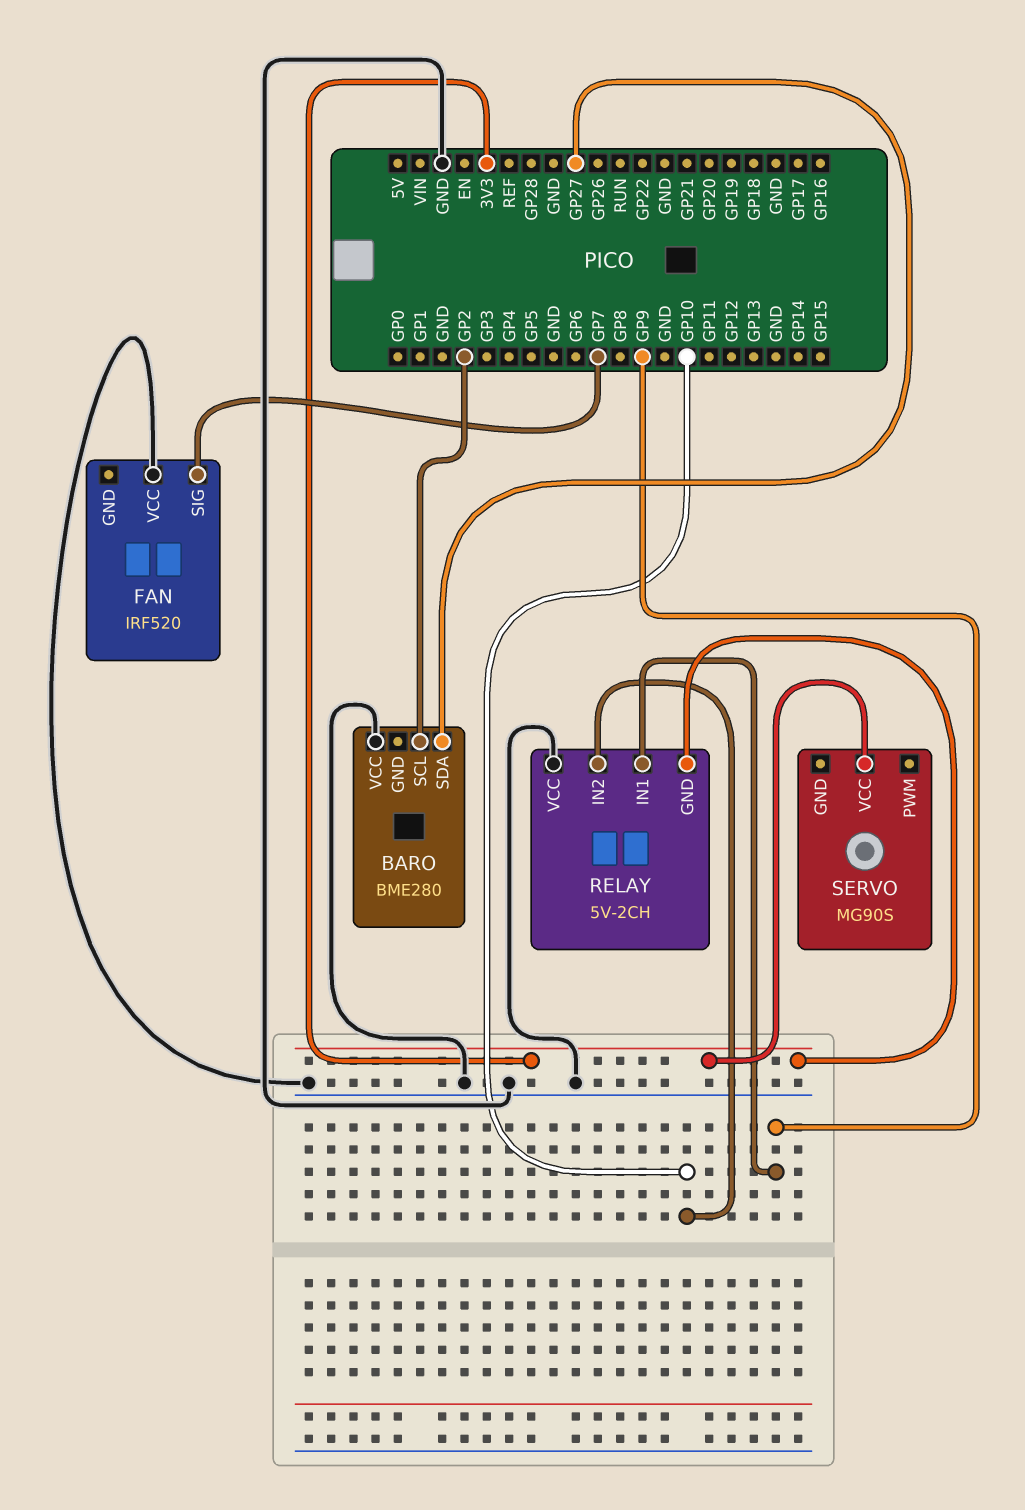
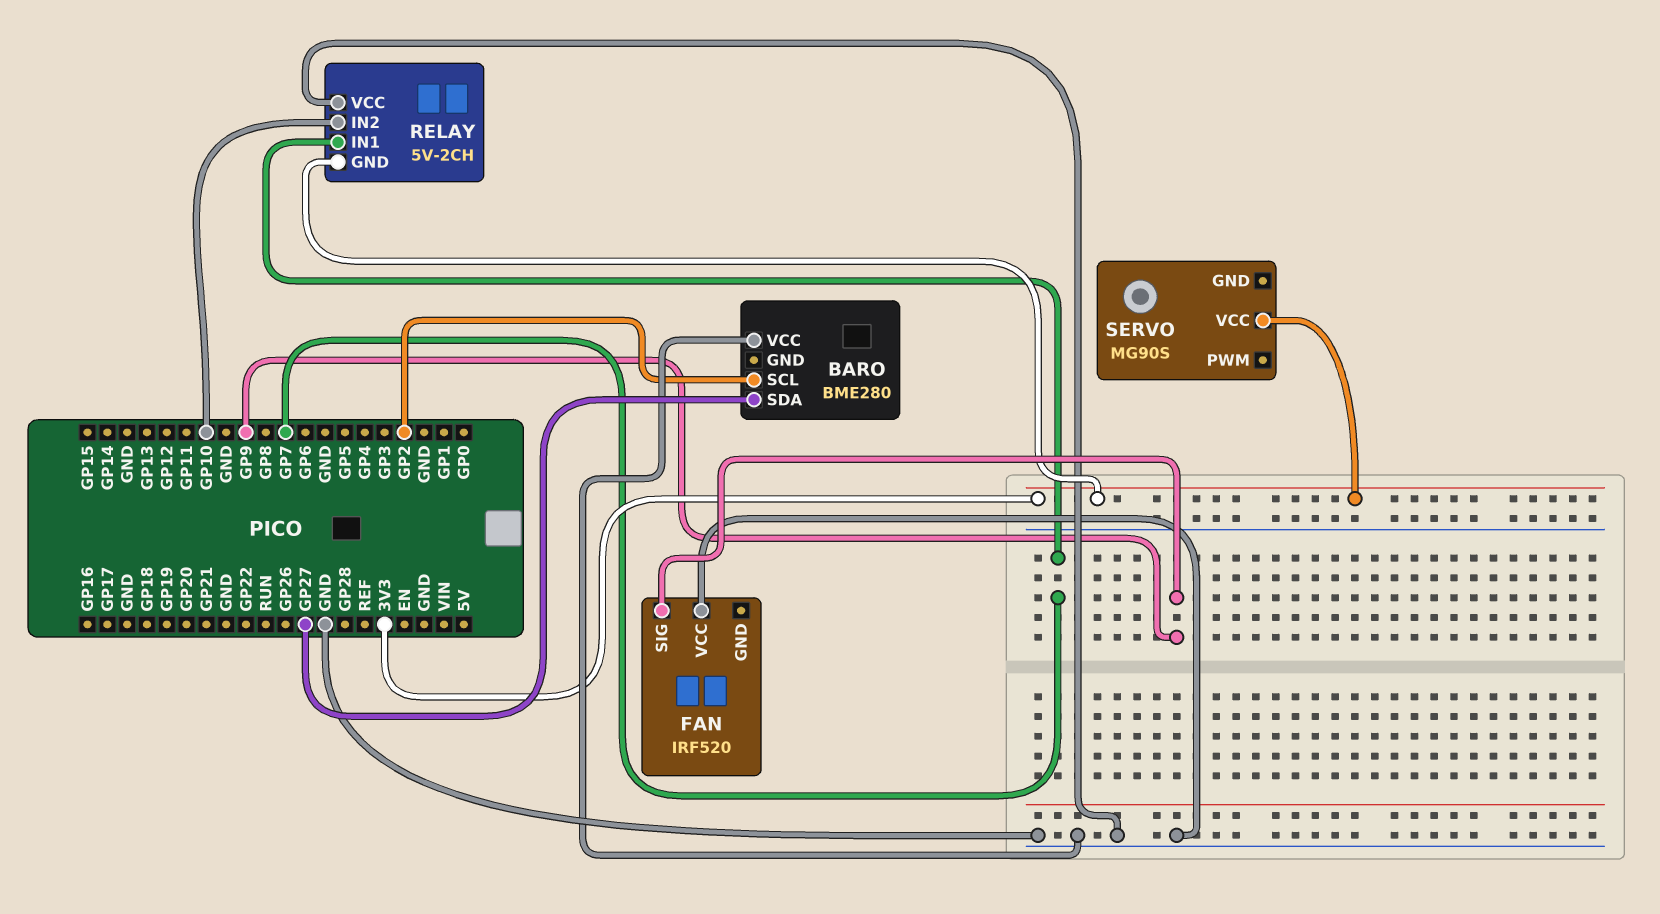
FAN pin SIG: GP7 -> GP9
RELAY pin IN1: GP9 -> GP7

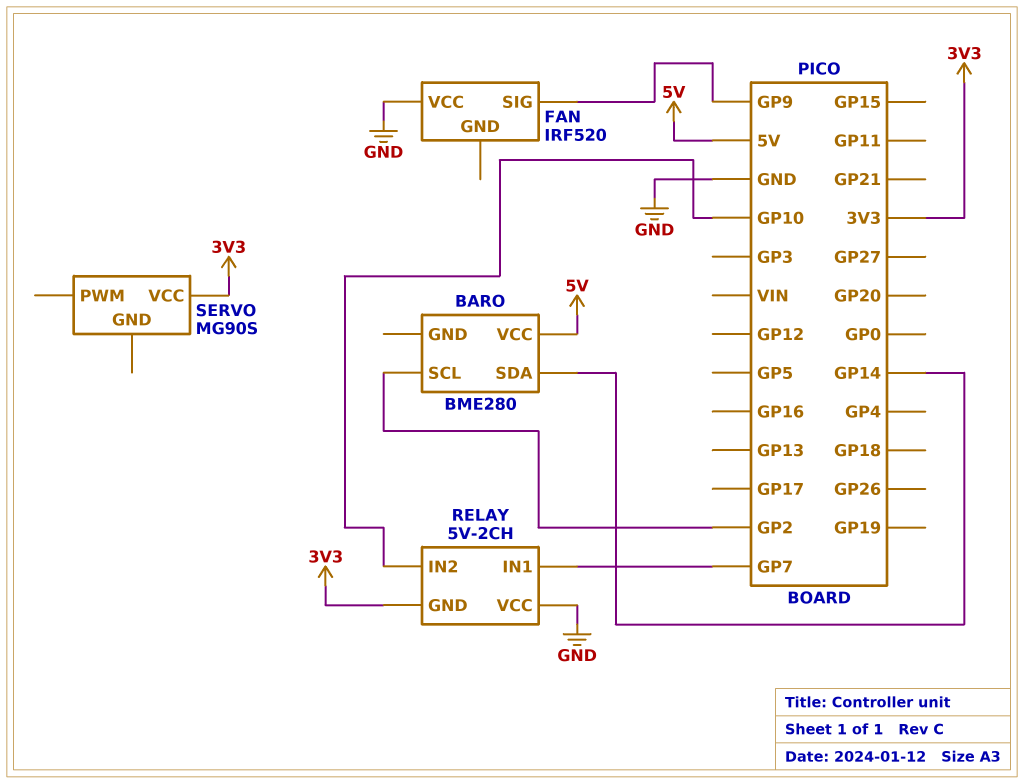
BARO pin SDA: GP27 -> GP14
BARO pin VCC: GND -> 5V

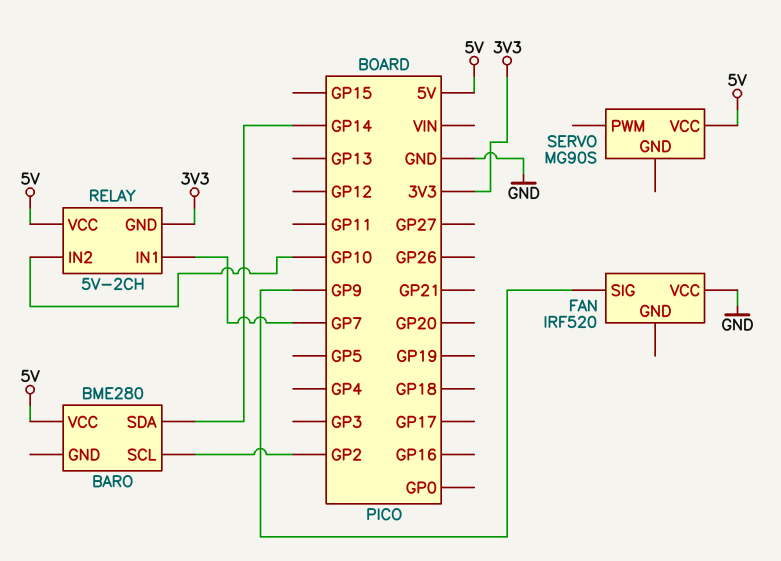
RELAY pin VCC: GND -> 5V
SERVO pin VCC: 3V3 -> 5V

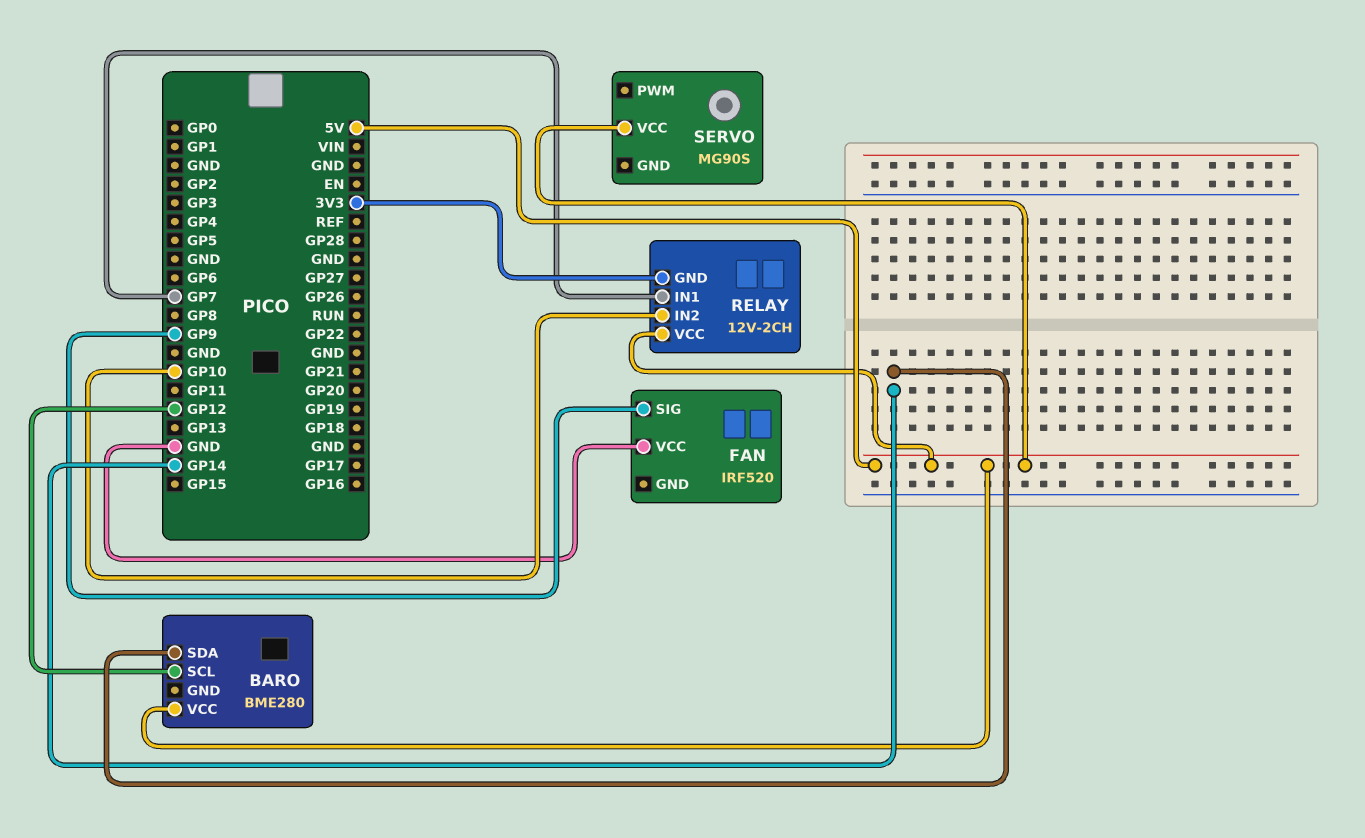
BARO pin SCL: GP2 -> GP12
RELAY: 5V-2CH -> 12V-2CH

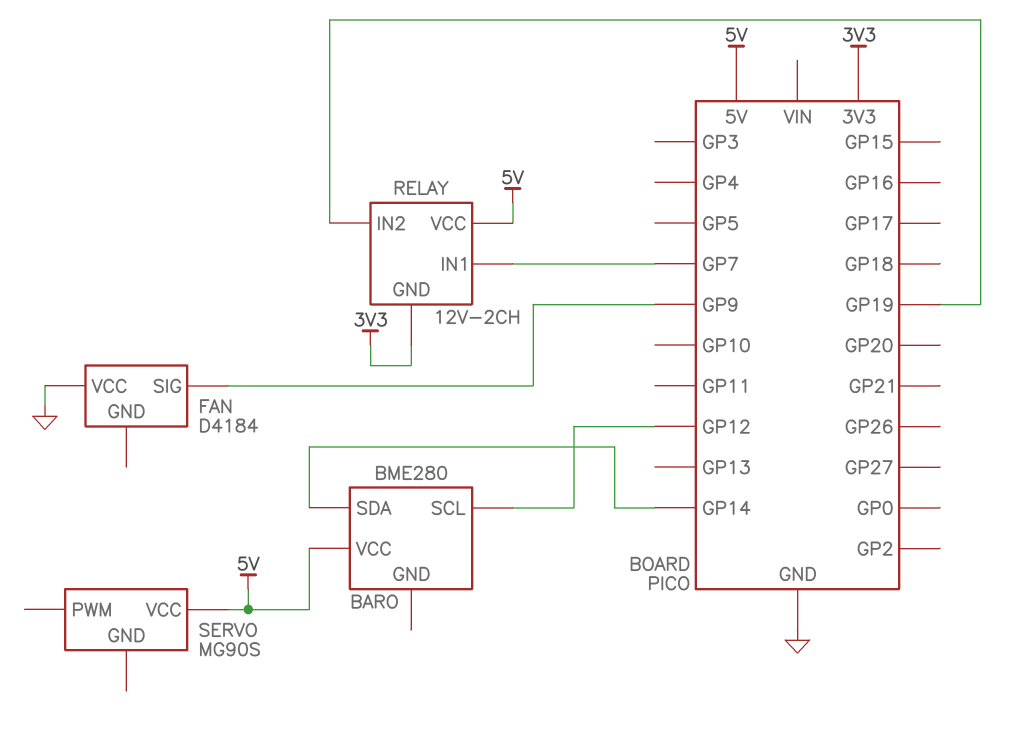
FAN: IRF520 -> D4184
RELAY pin IN2: GP10 -> GP19

